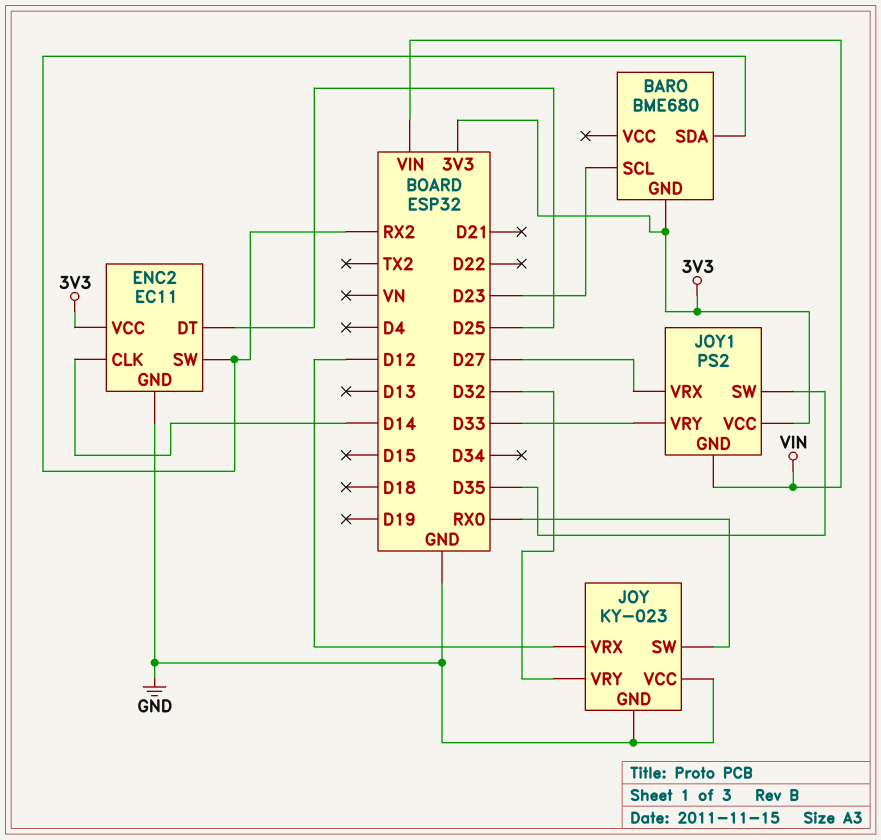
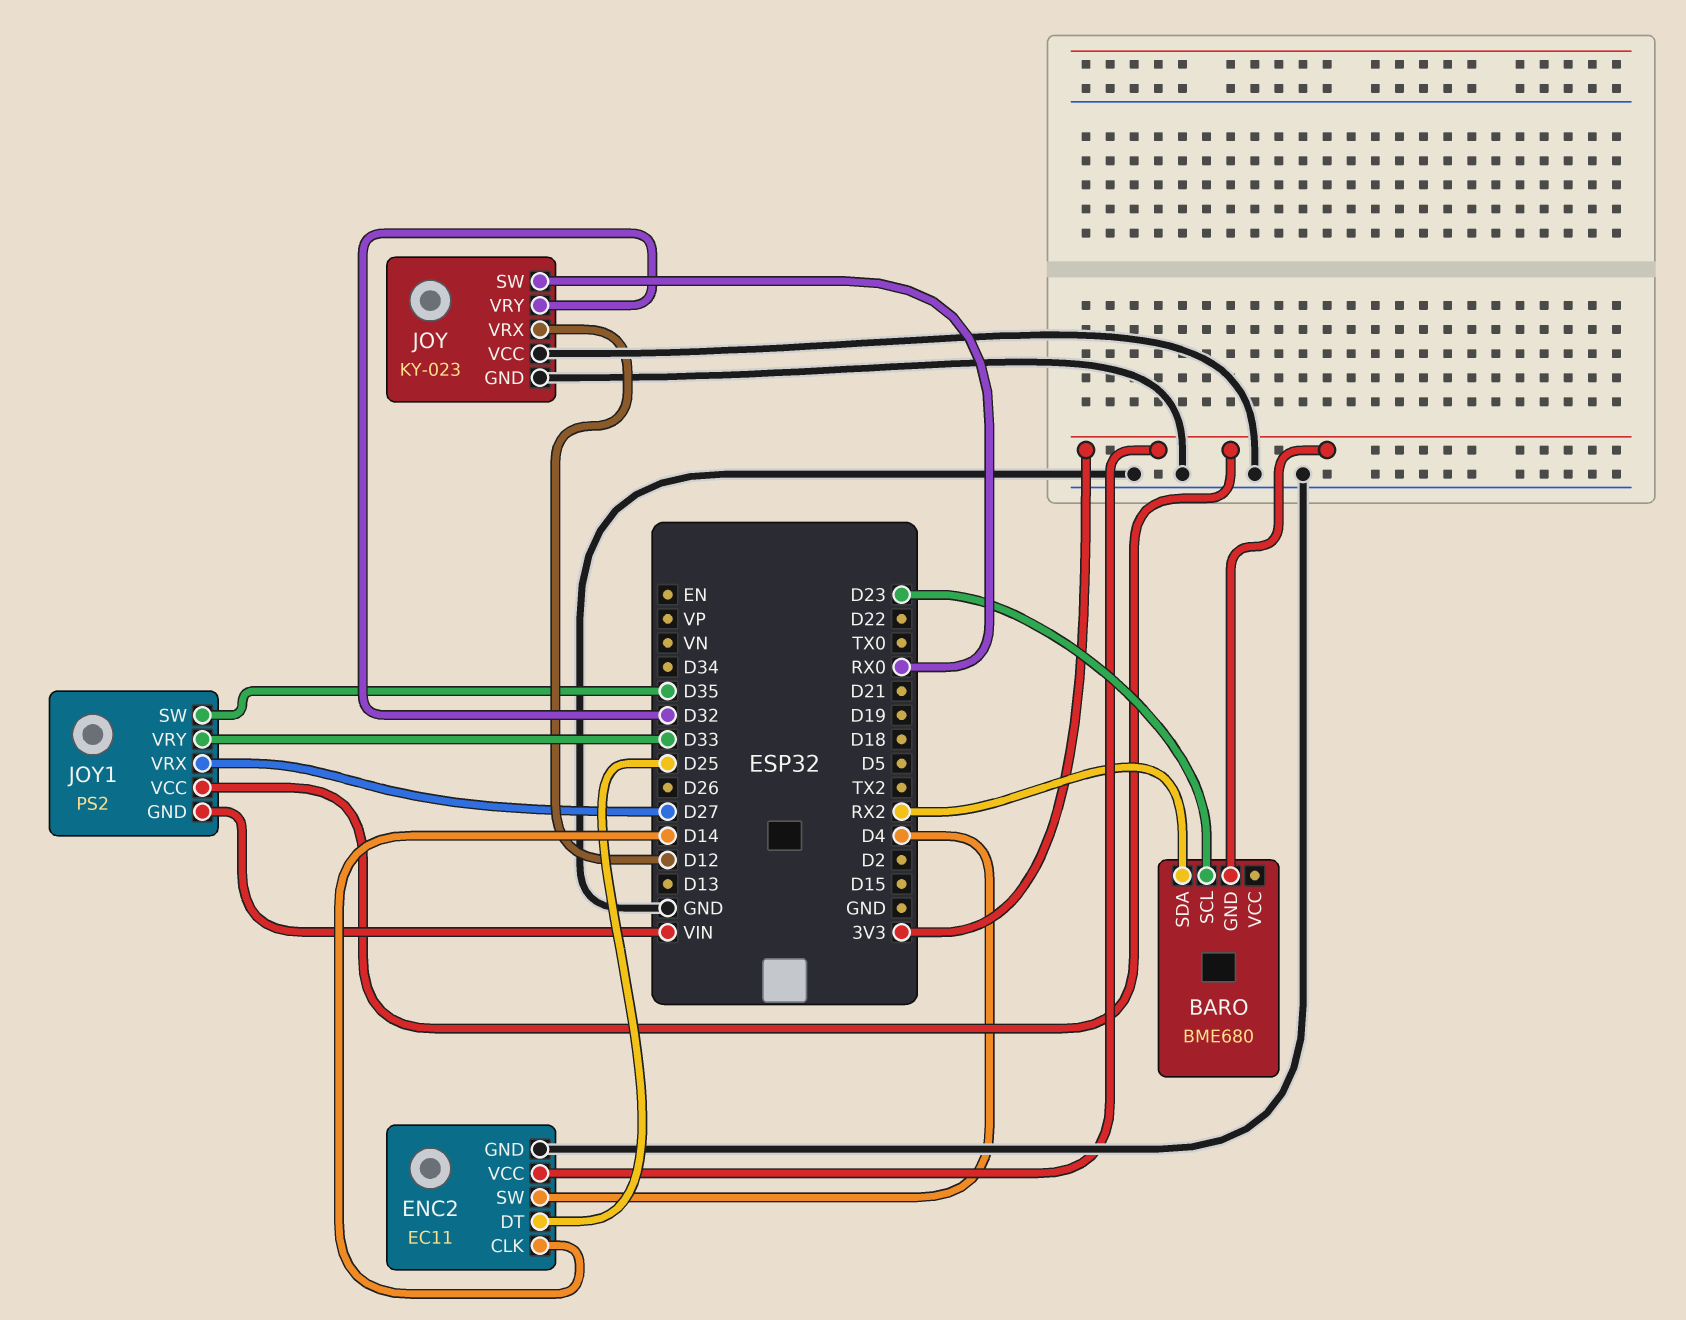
ENC2 pin SW: RX2 -> D4

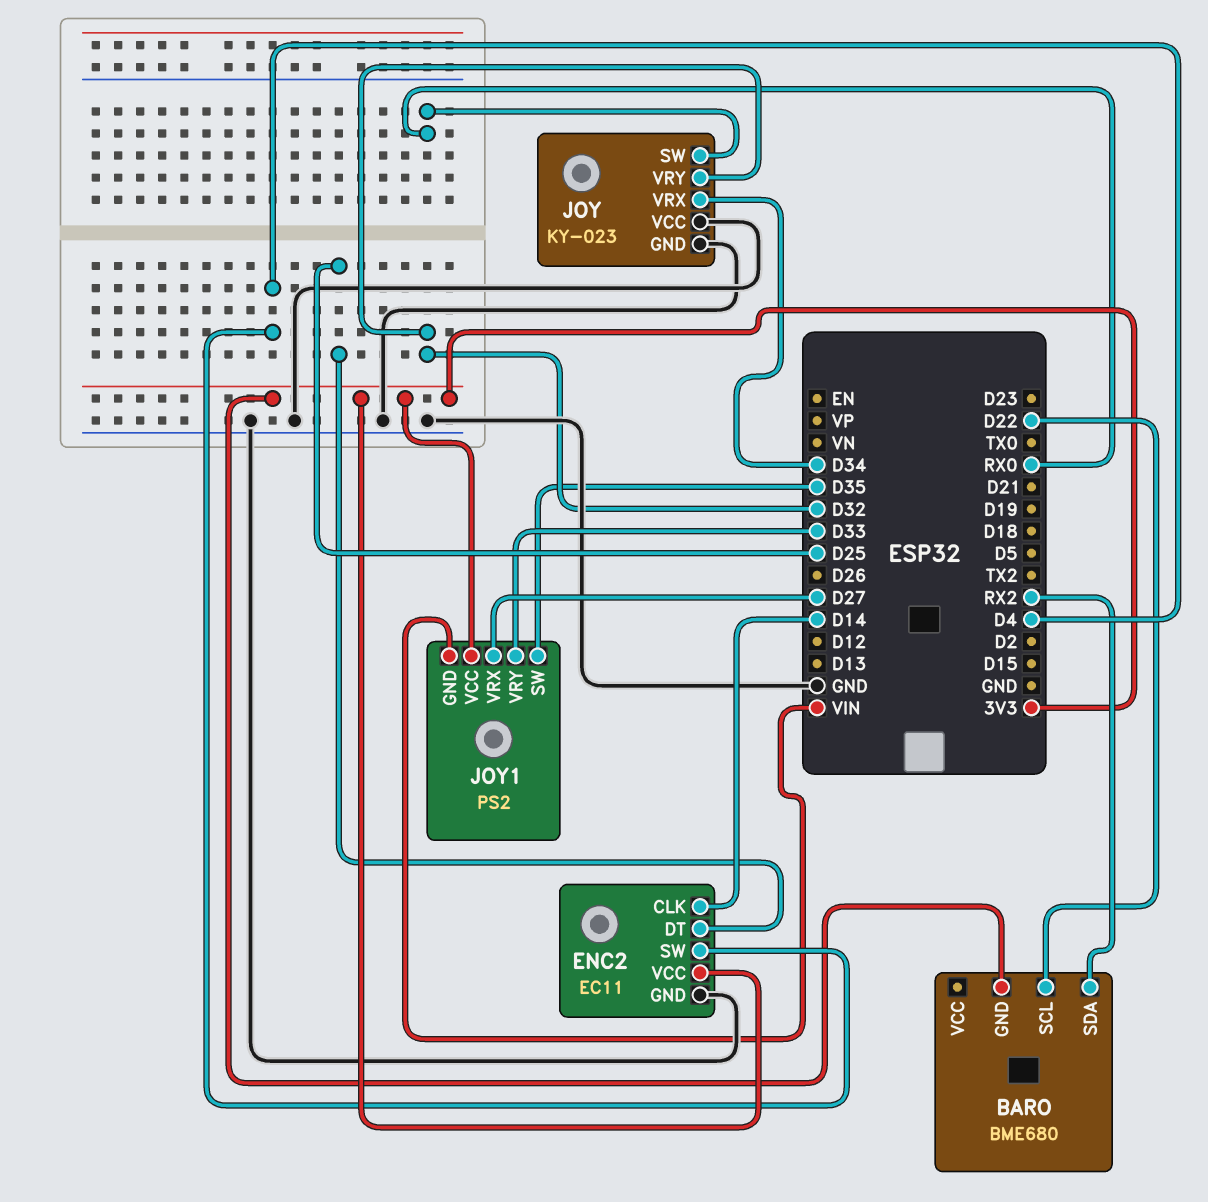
BARO pin SCL: D23 -> D22
JOY pin VRX: D12 -> D34

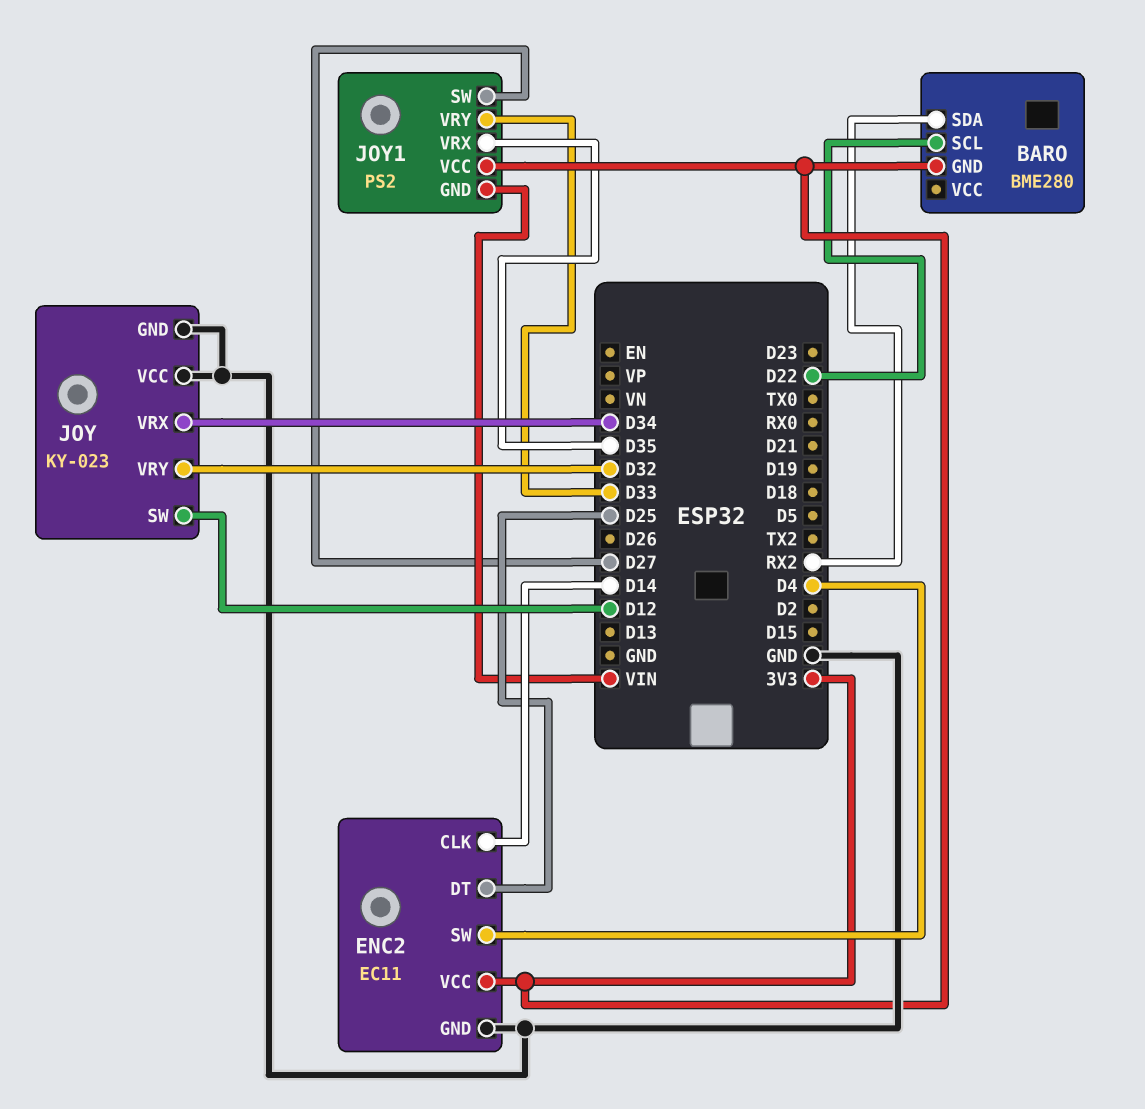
BARO: BME680 -> BME280
JOY pin SW: RX0 -> D12
JOY1 pin SW: D35 -> D27
JOY1 pin VRX: D27 -> D35

